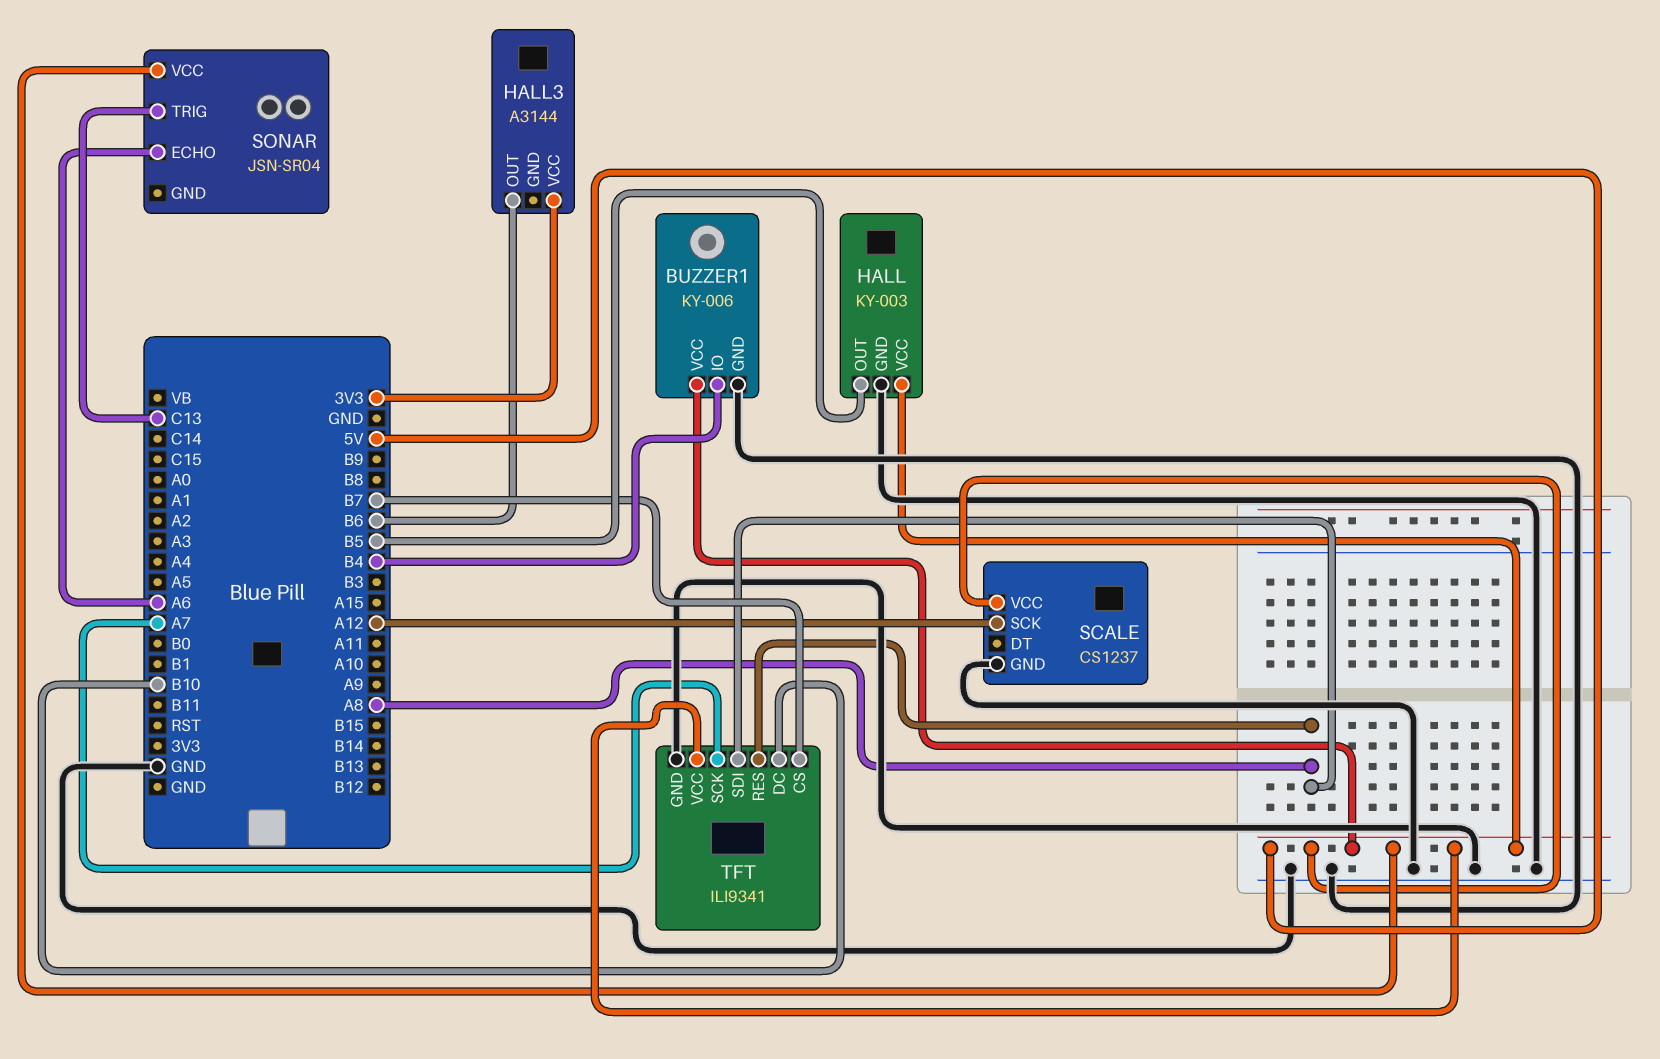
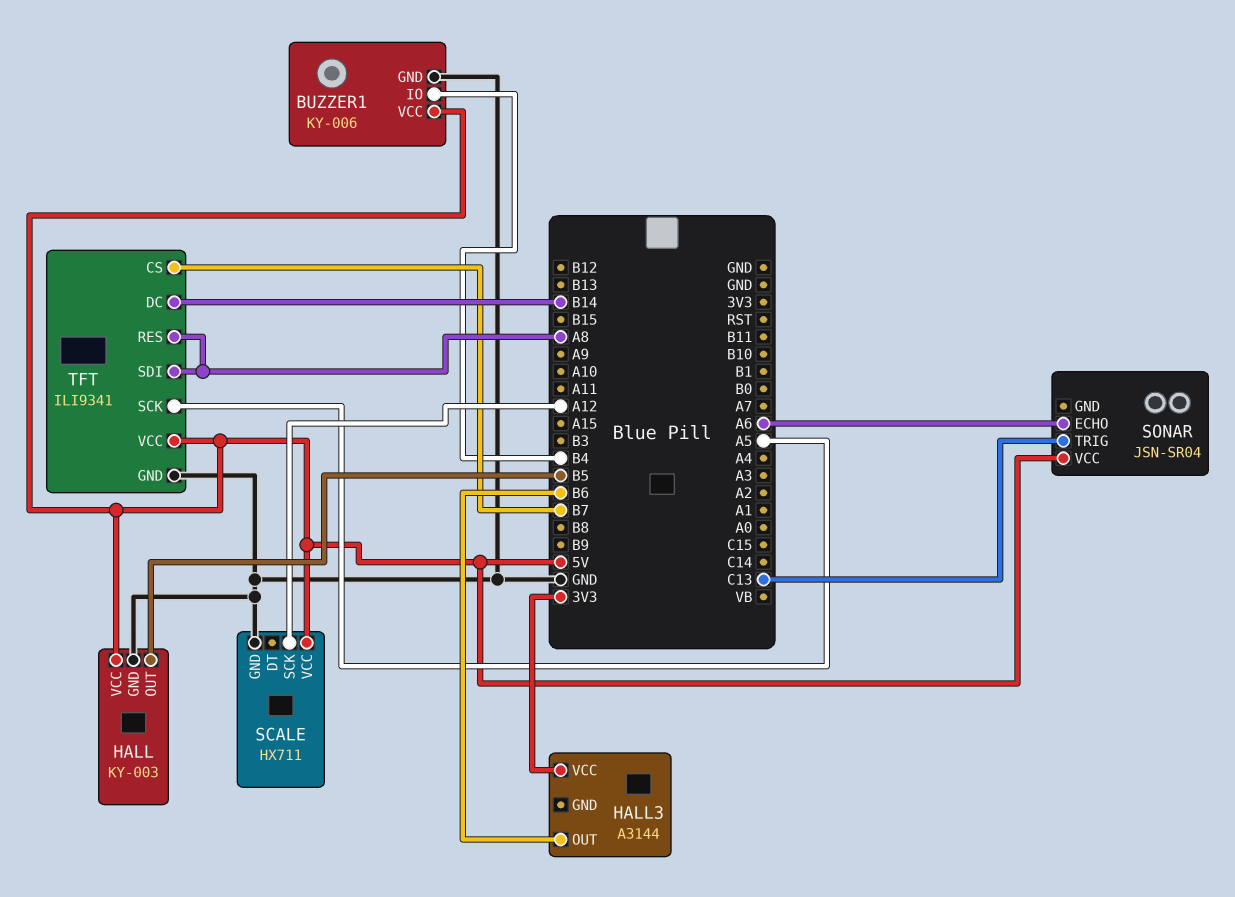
SCALE: CS1237 -> HX711
TFT pin DC: B10 -> B14
TFT pin SCK: A7 -> A5

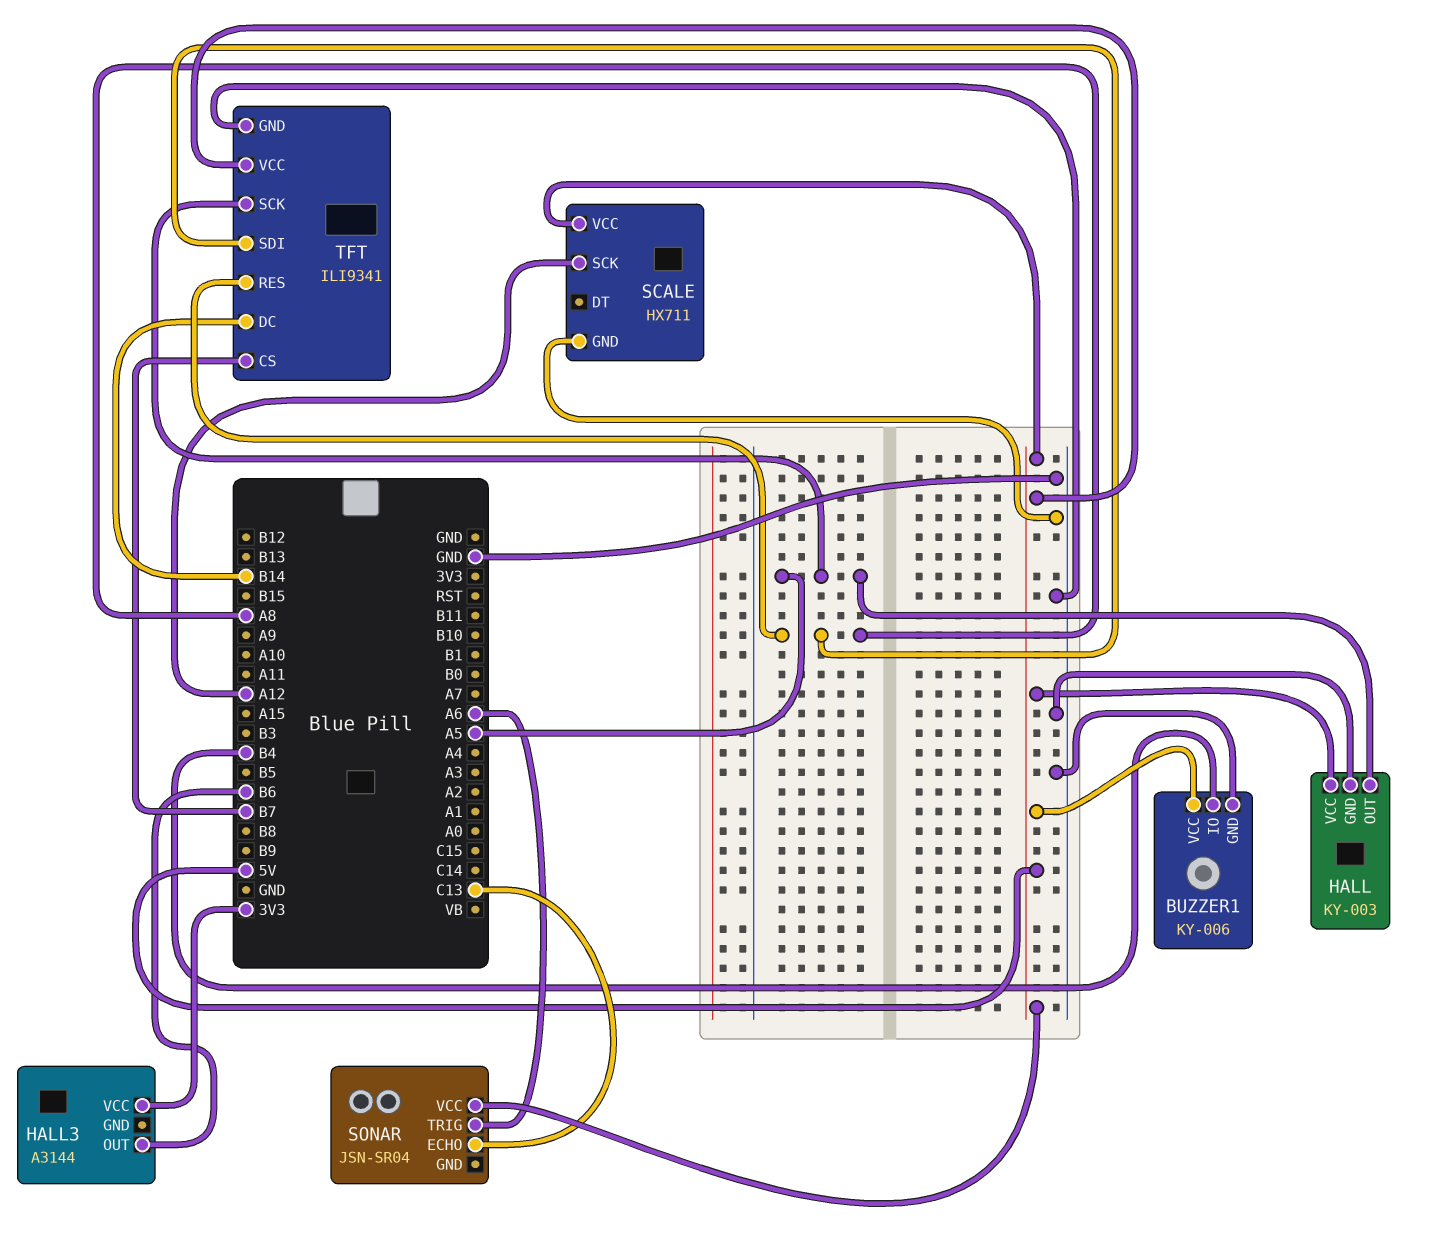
HALL pin OUT: B5 -> A5
SONAR pin ECHO: A6 -> C13
SONAR pin TRIG: C13 -> A6

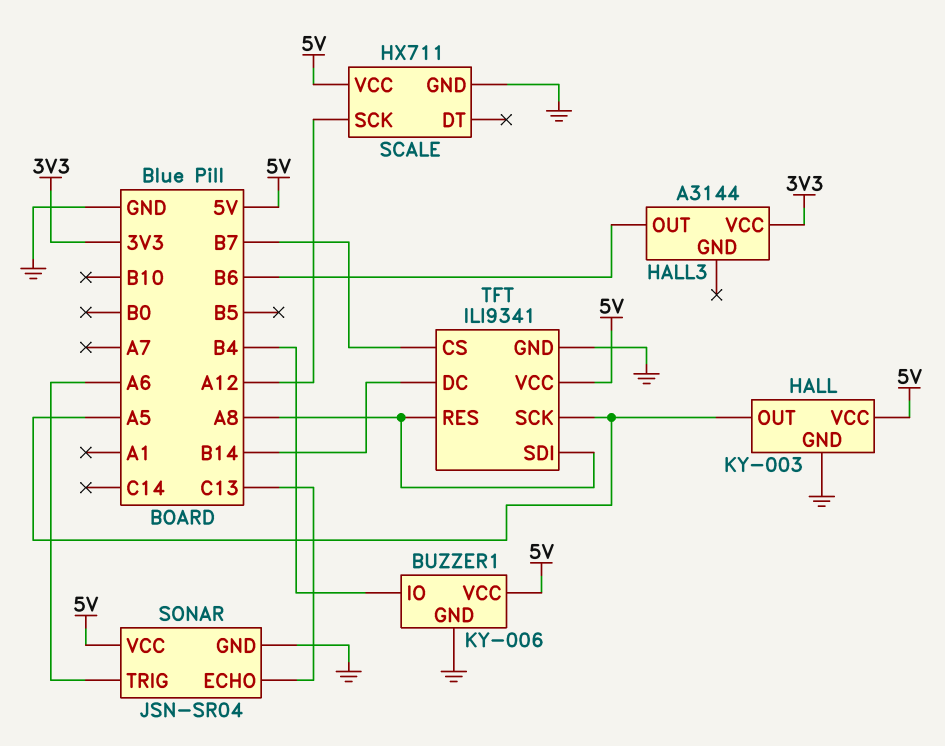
SONAR pin GND: none -> GND

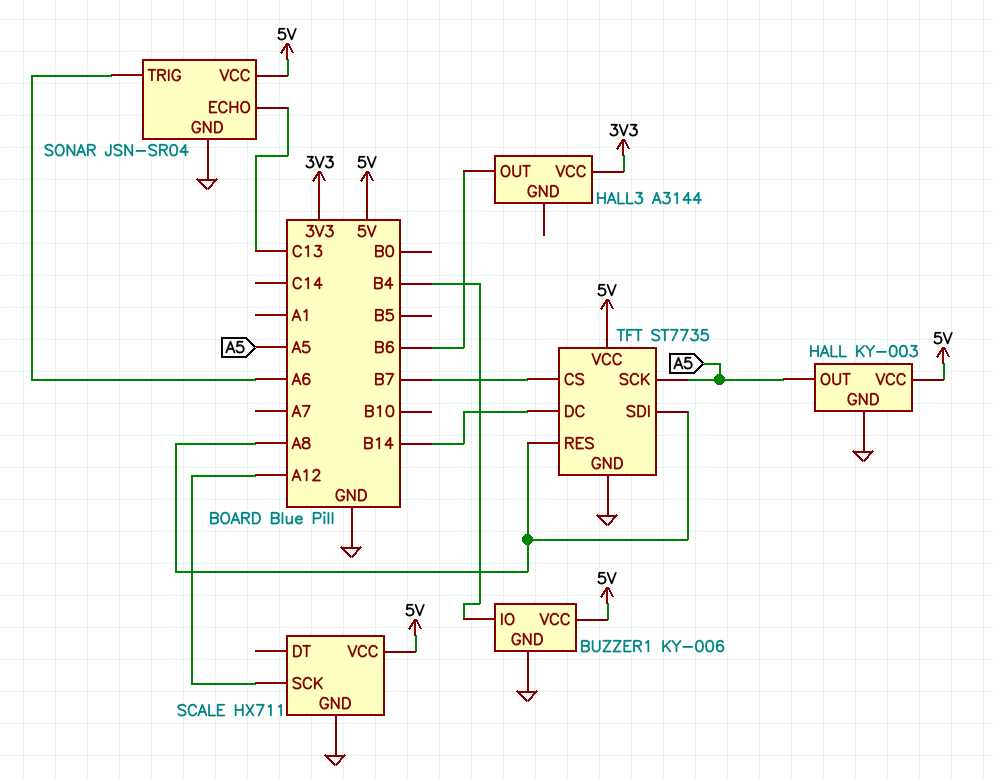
TFT: ILI9341 -> ST7735

